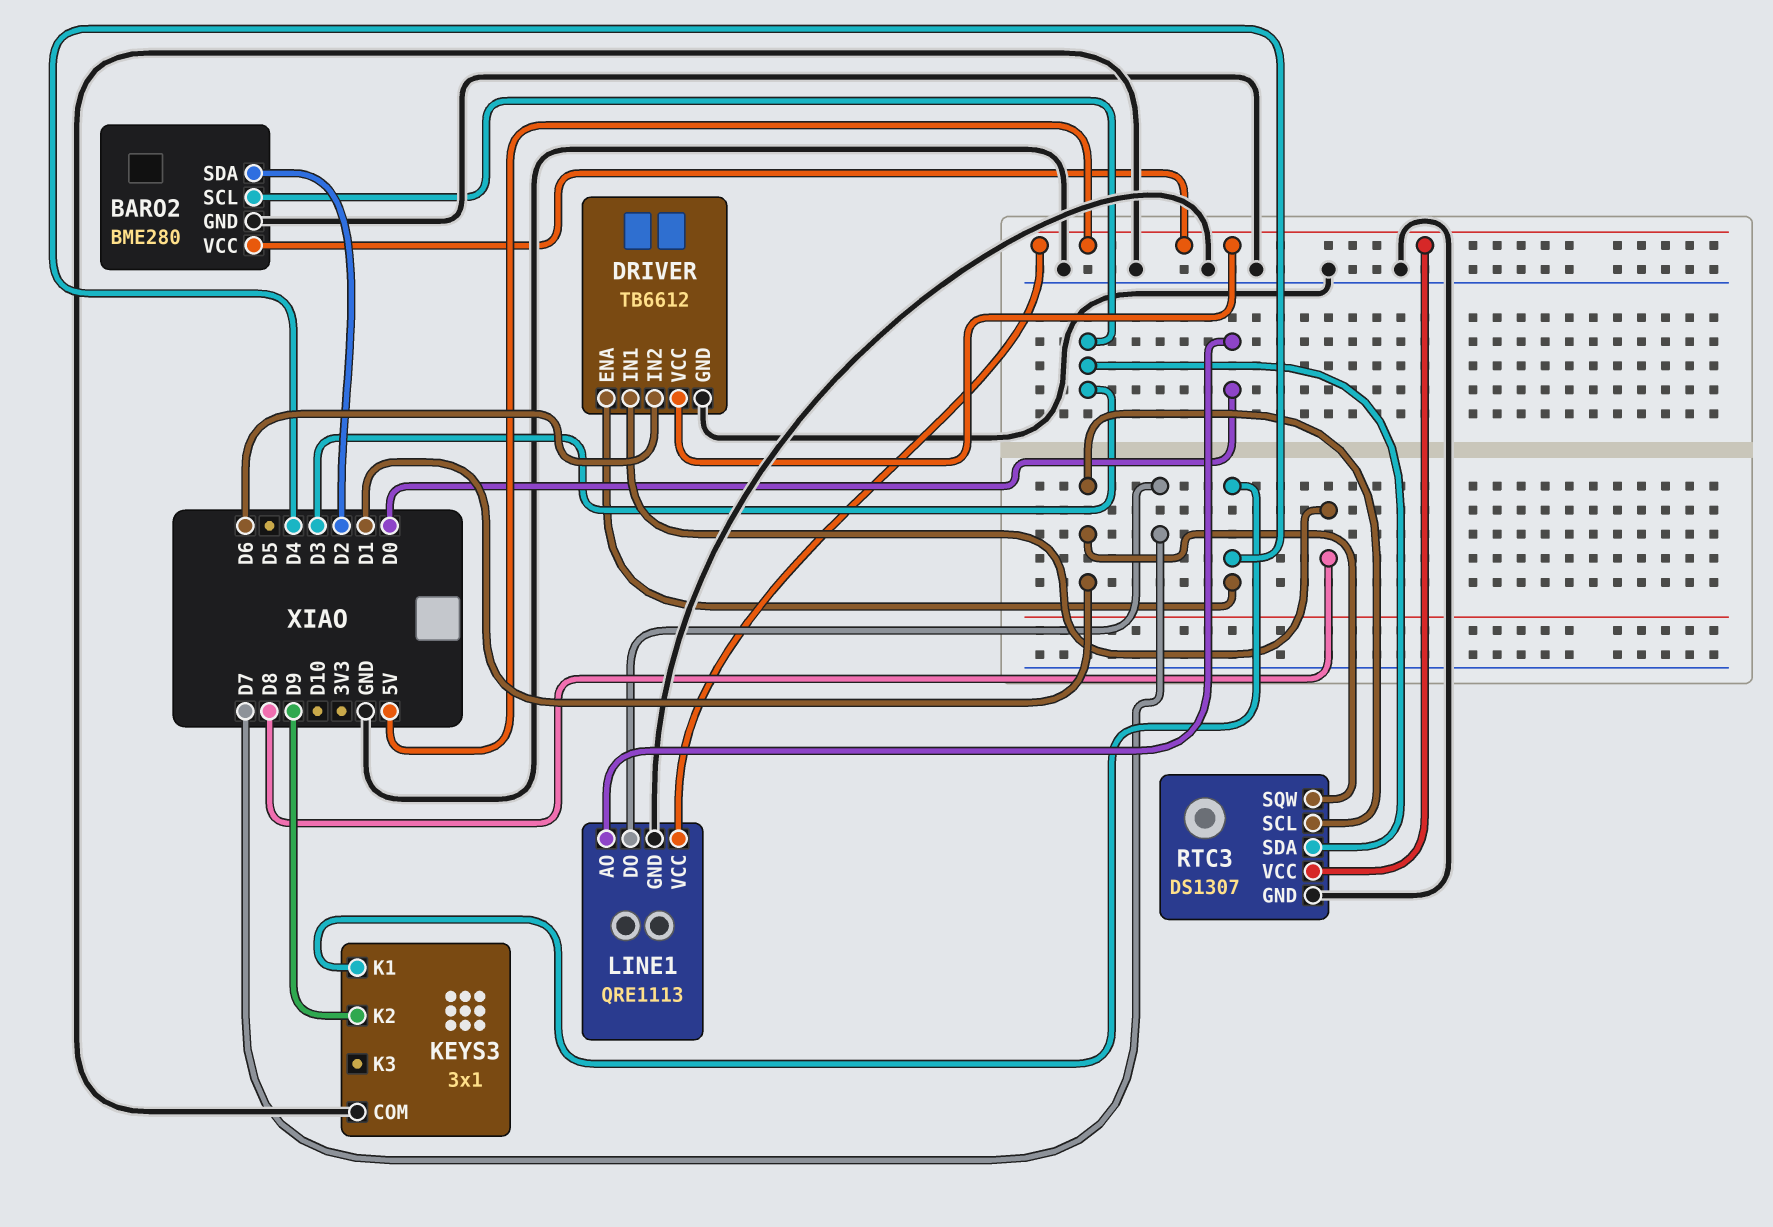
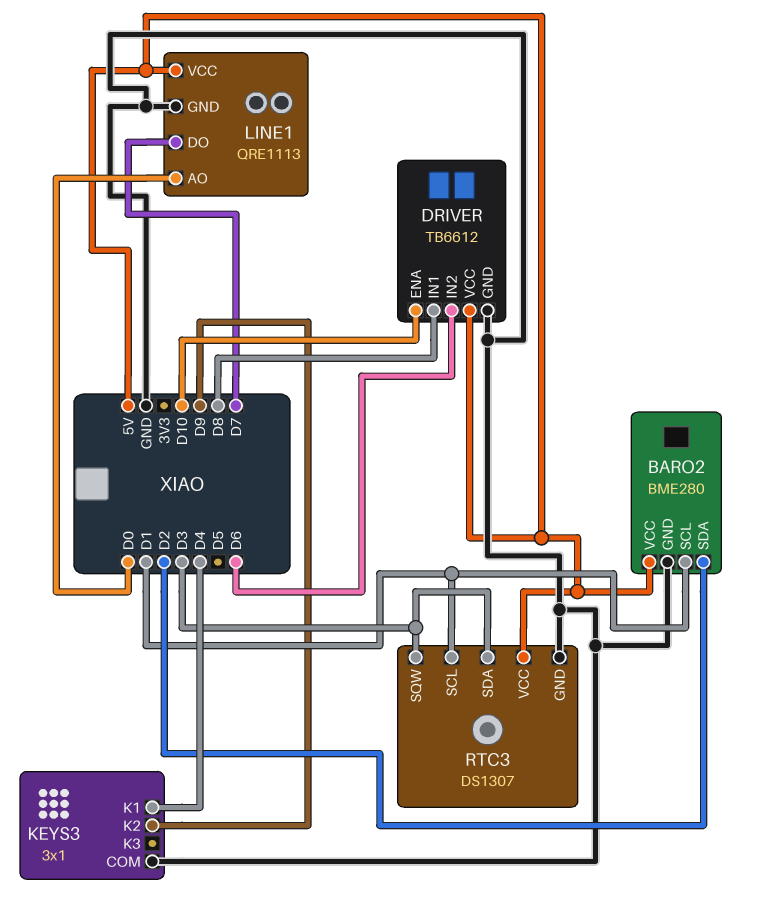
BARO2 pin SCL: D3 -> D1
DRIVER pin ENA: D4 -> D10
RTC3 pin SQW: D1 -> D3

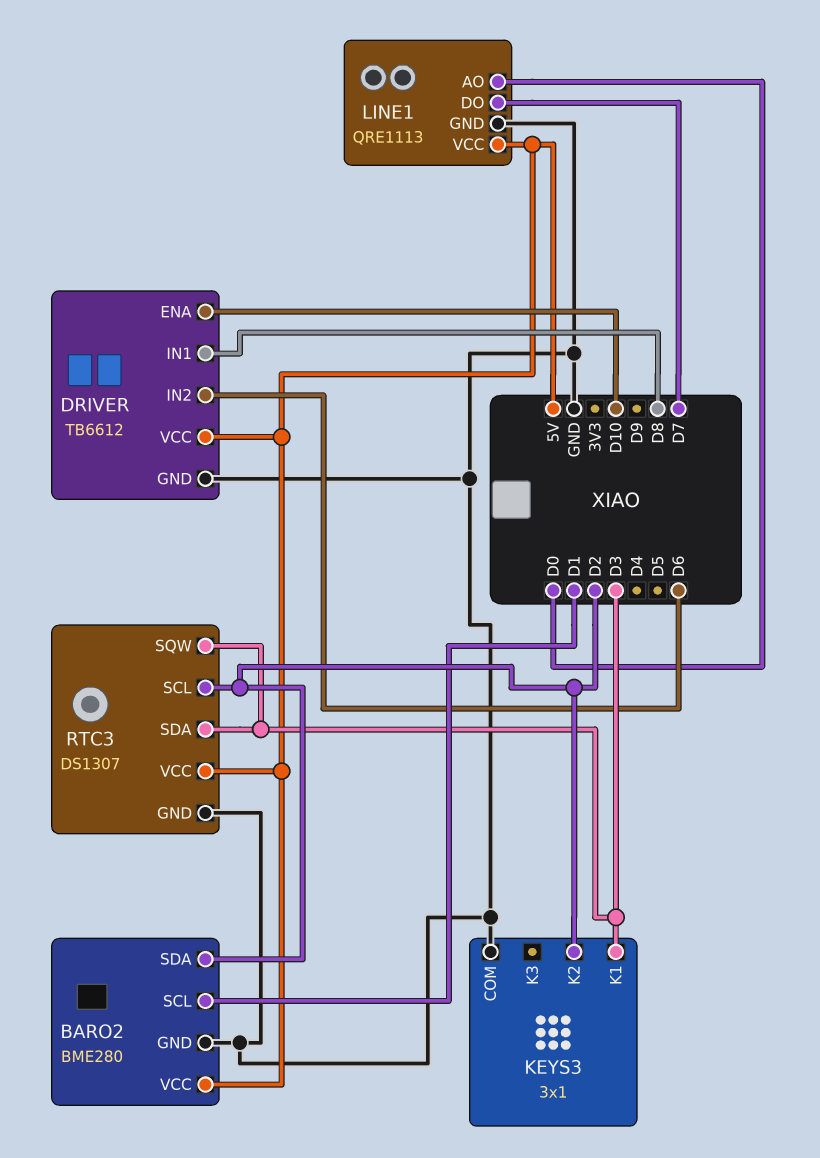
KEYS3 pin K1: D4 -> D3
KEYS3 pin K2: D9 -> D2
RTC3 pin SCL: D1 -> D2

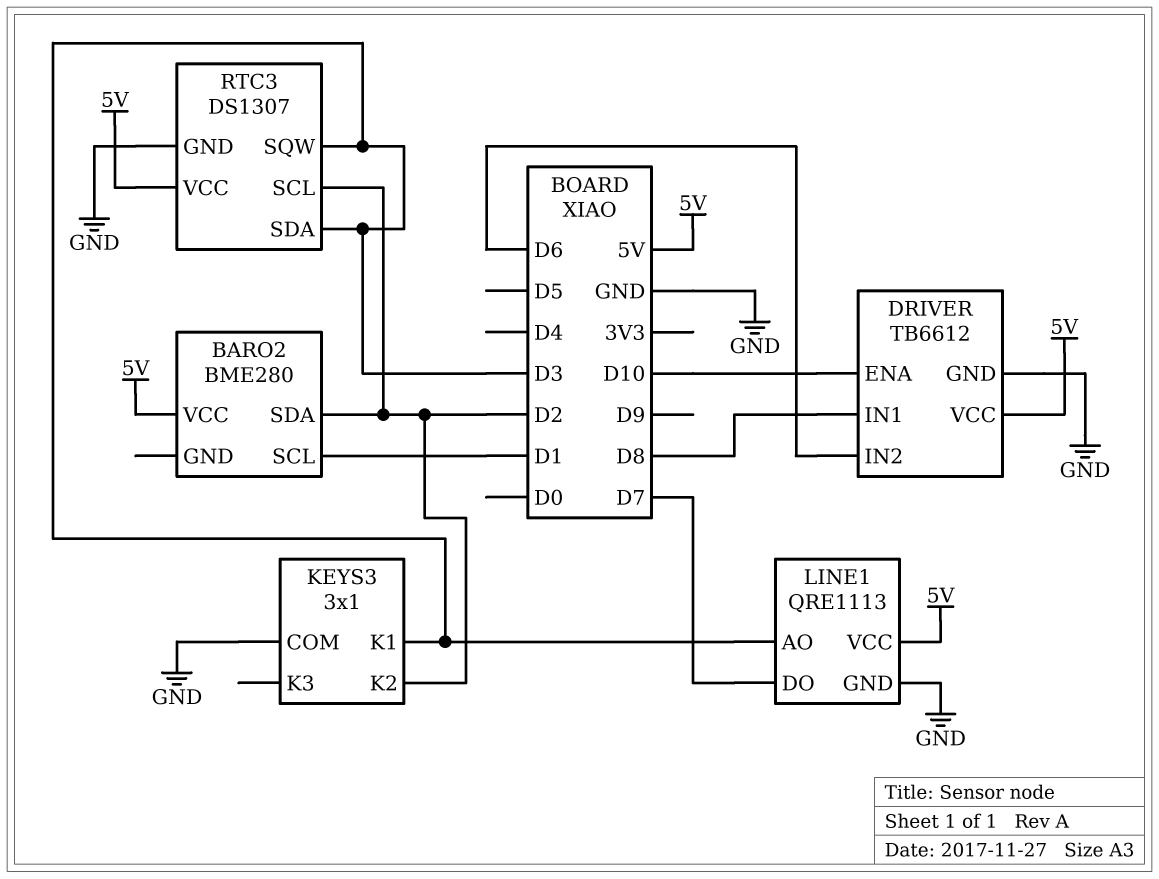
BARO2 pin GND: GND -> none
LINE1 pin AO: D0 -> D3

